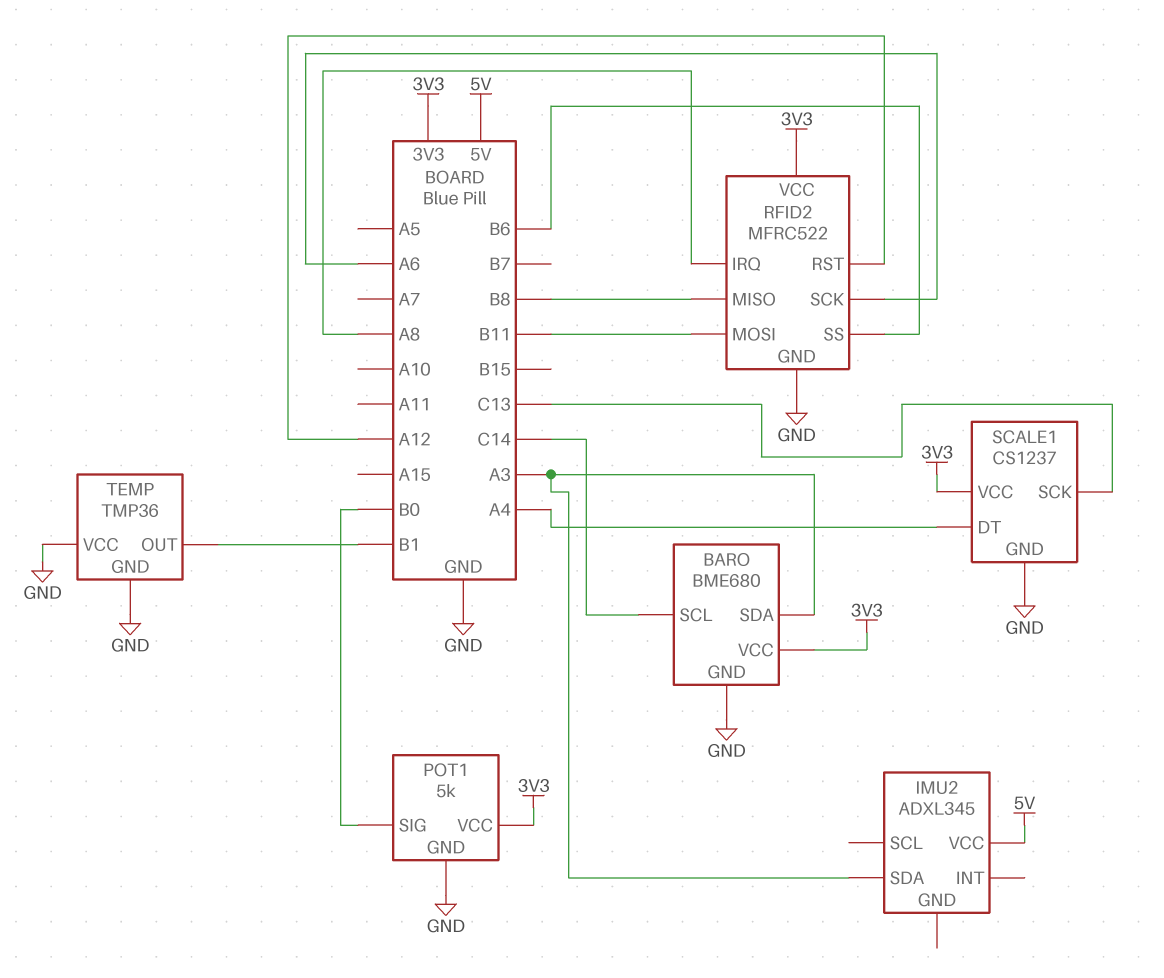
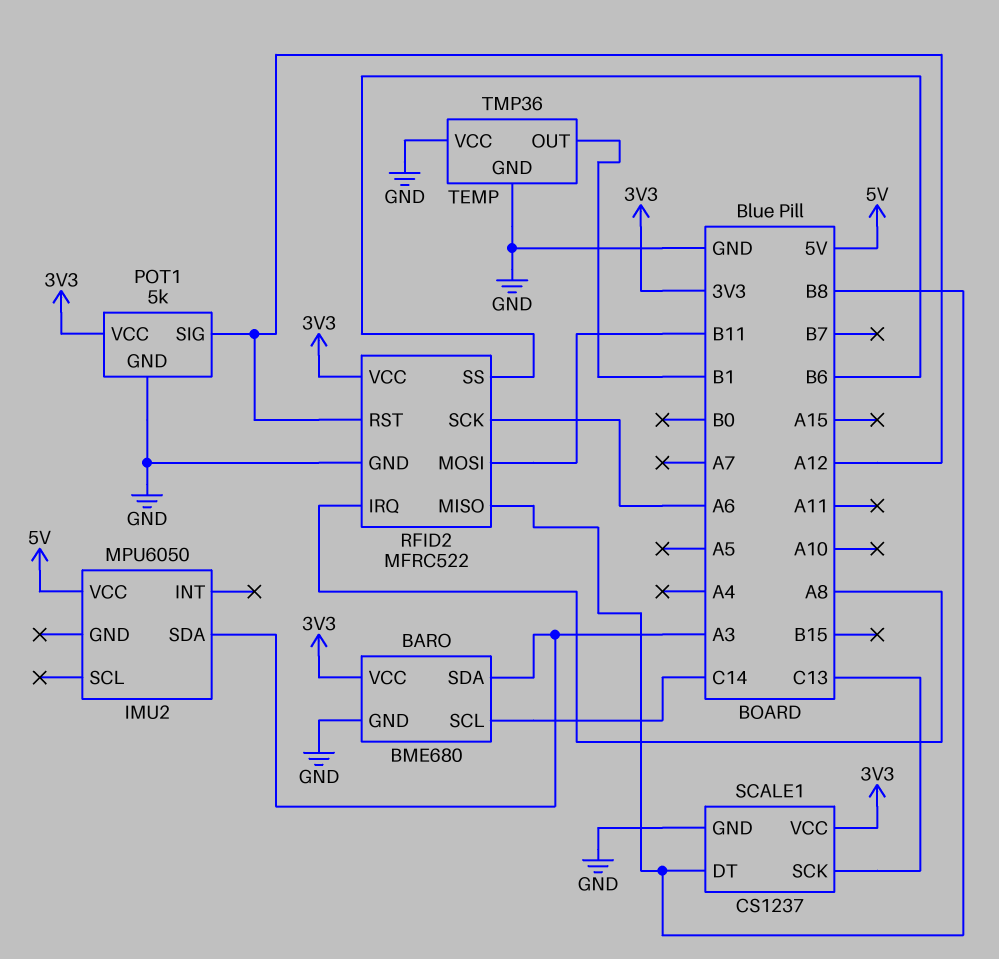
IMU2: ADXL345 -> MPU6050
POT1 pin SIG: B0 -> A12
SCALE1 pin DT: A4 -> B8

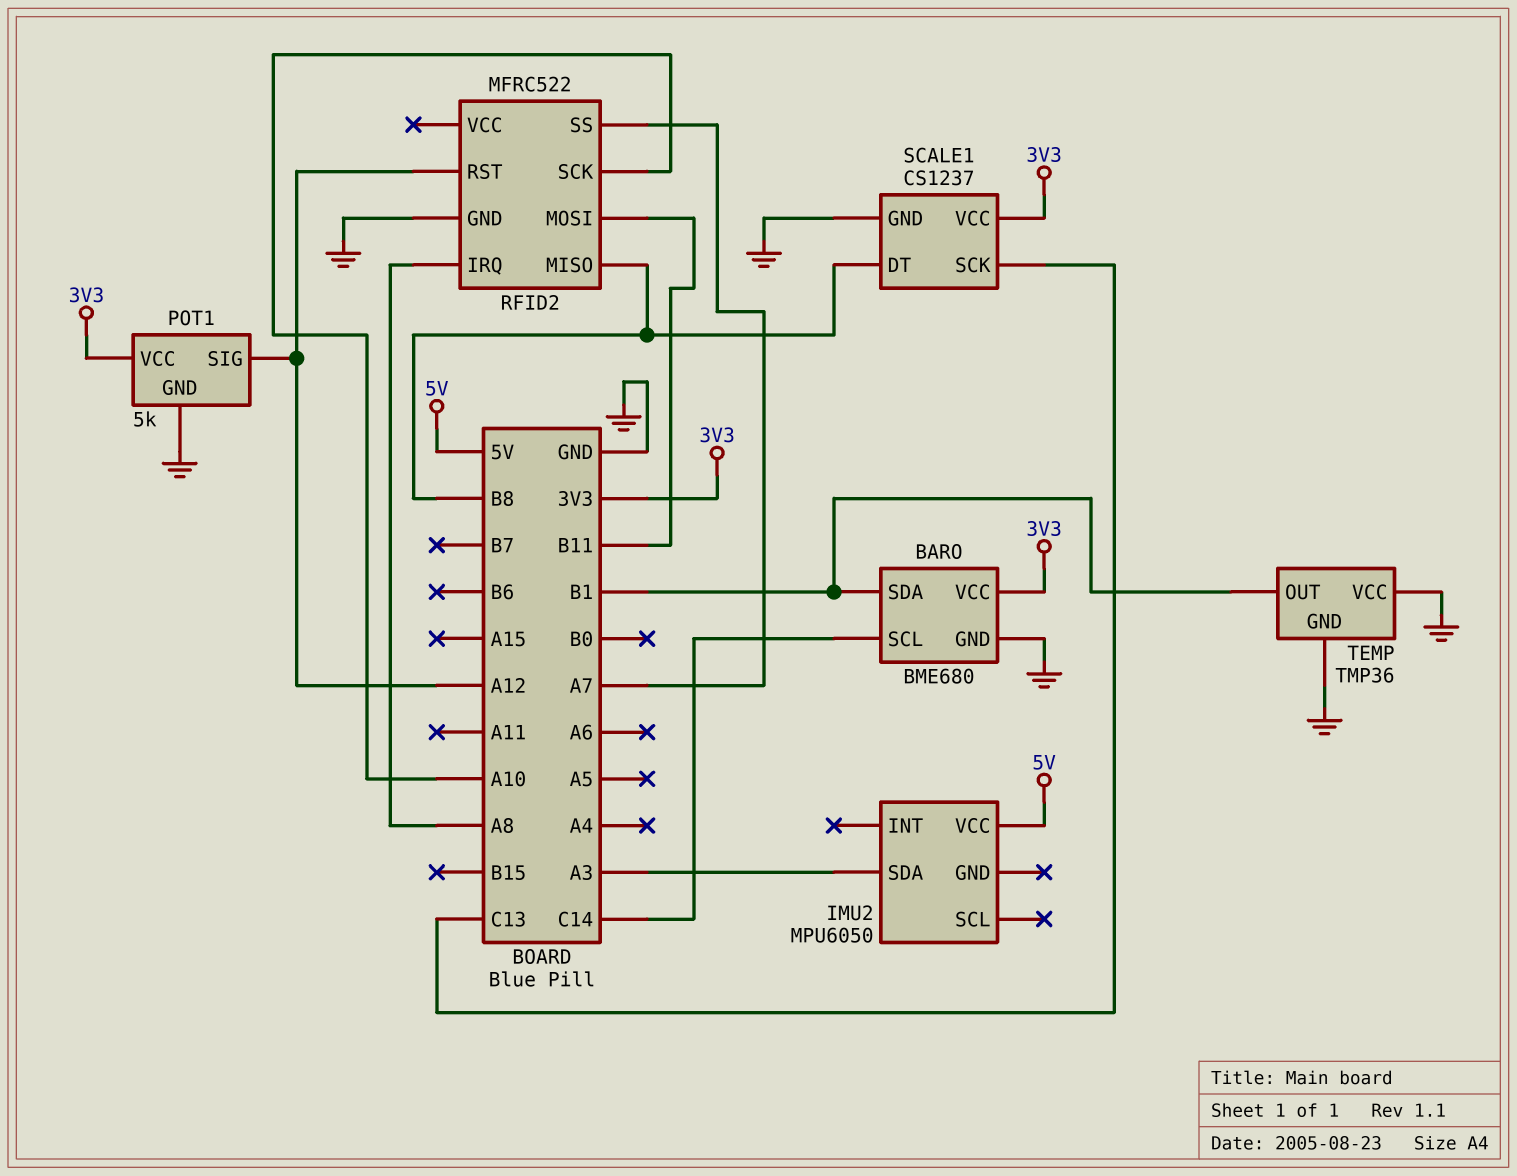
BARO pin SDA: A3 -> B1
RFID2 pin SCK: A6 -> A10
RFID2 pin SS: B6 -> A7
RFID2 pin VCC: 3V3 -> none

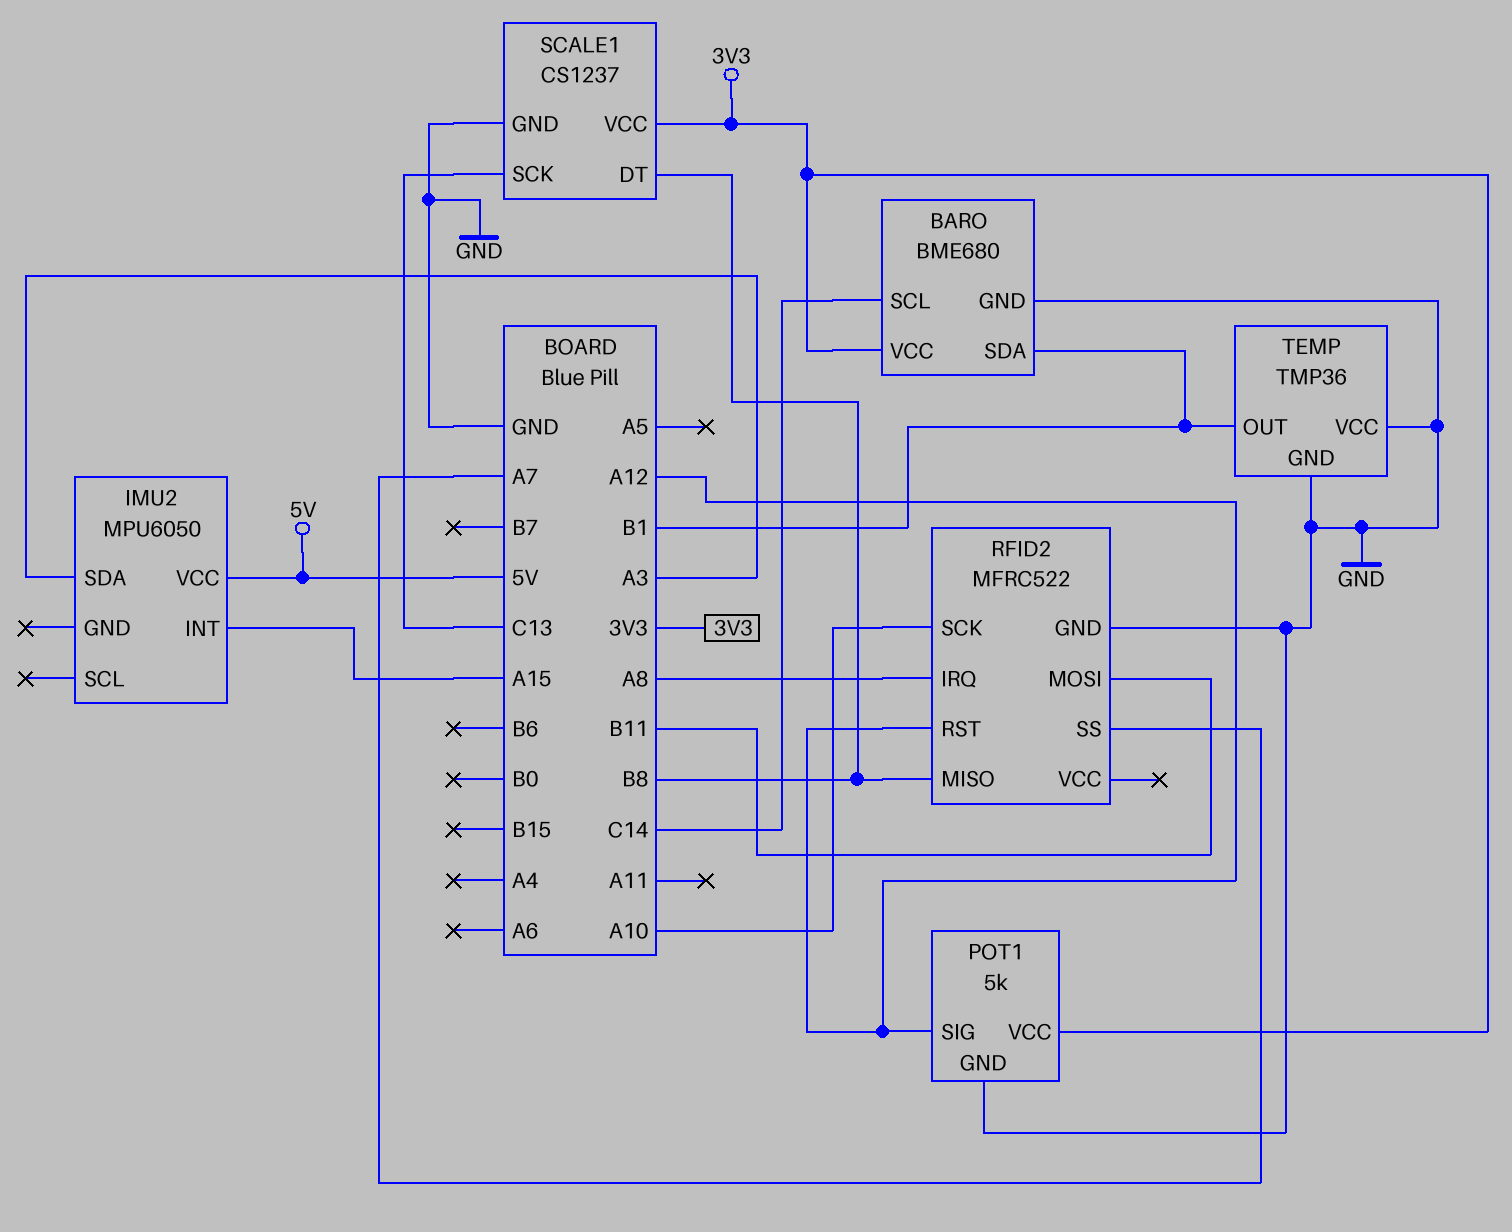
IMU2 pin INT: none -> A15

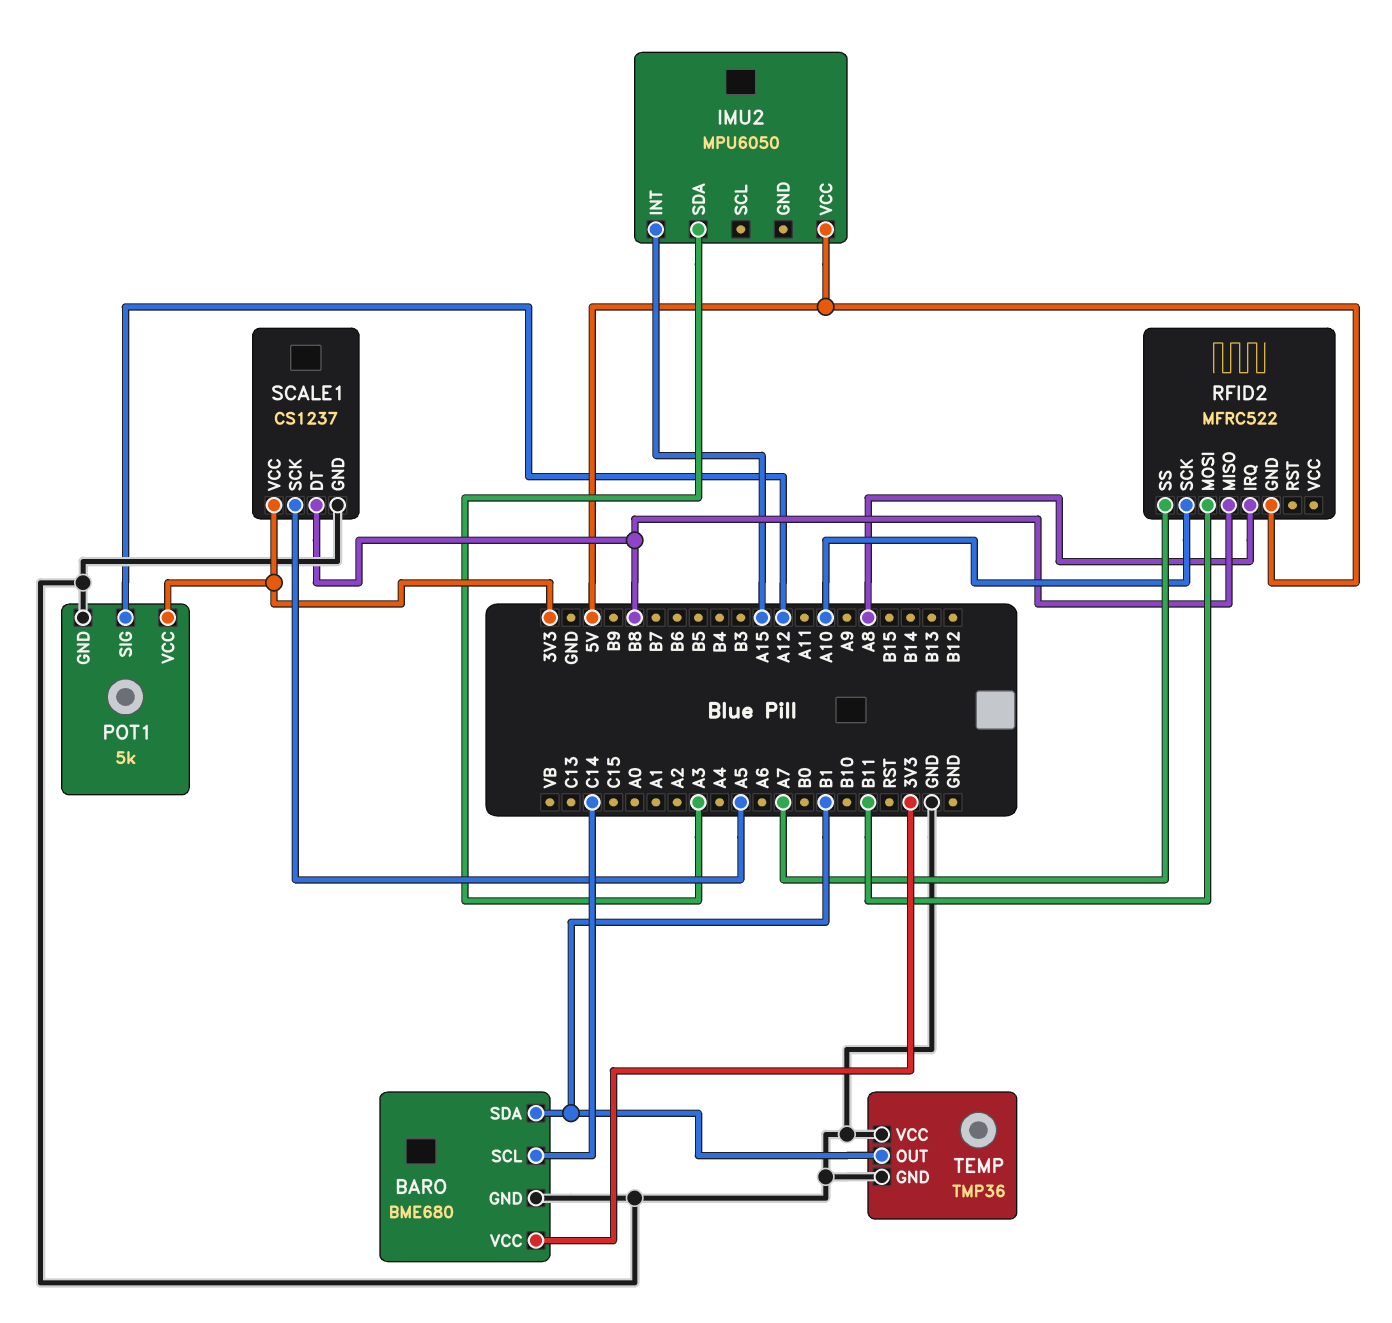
RFID2 pin GND: GND -> 5V
RFID2 pin RST: A12 -> none
SCALE1 pin SCK: C13 -> A5

